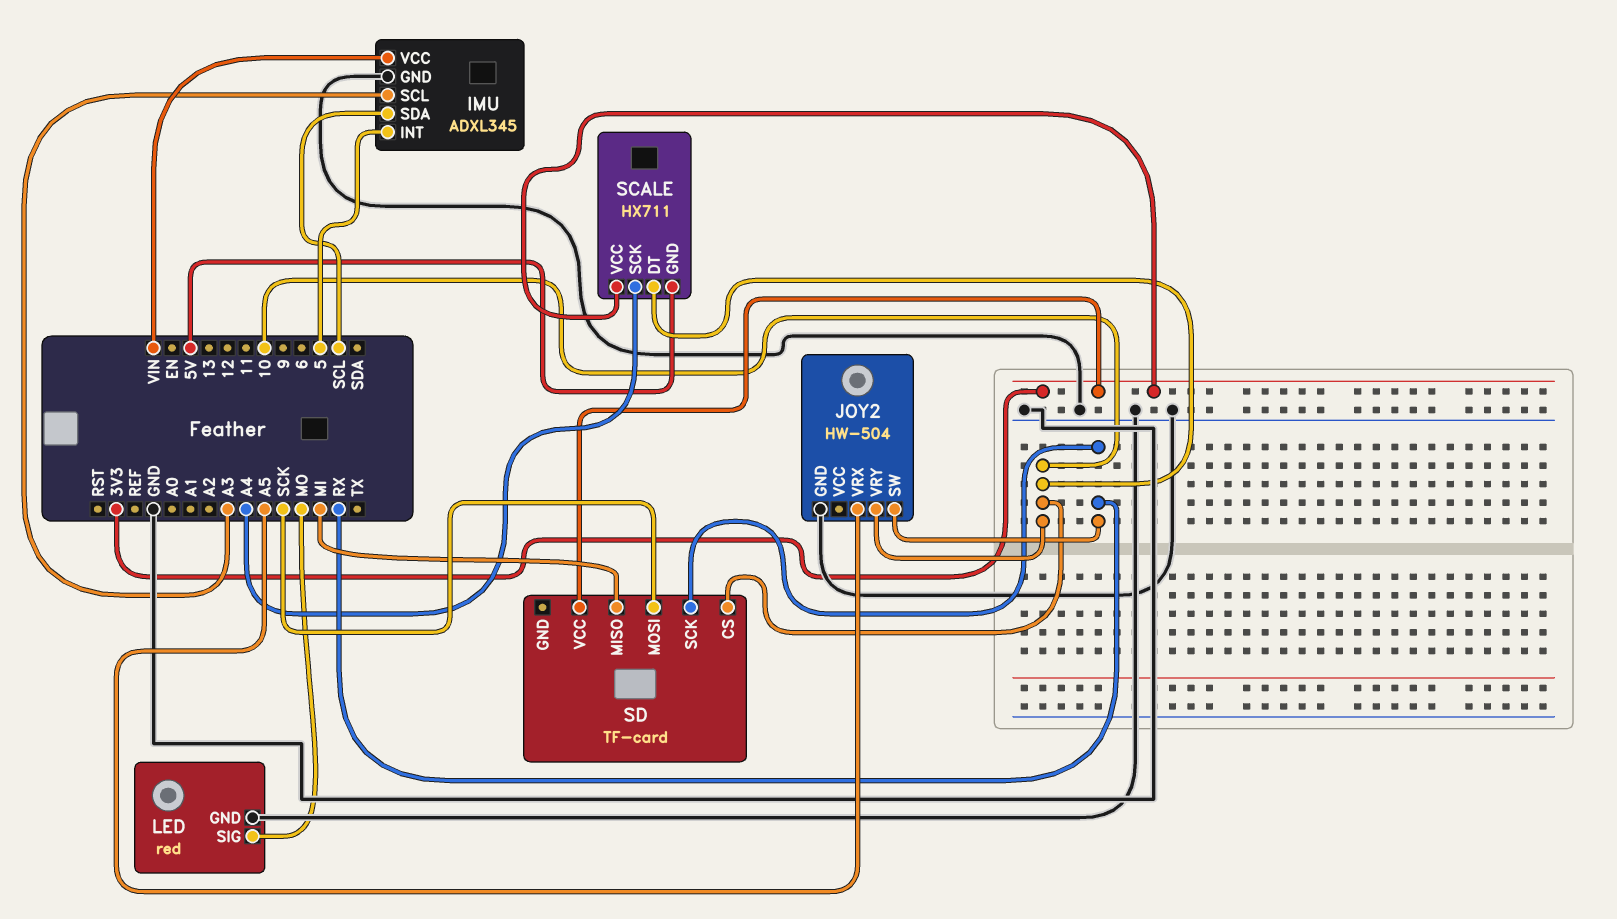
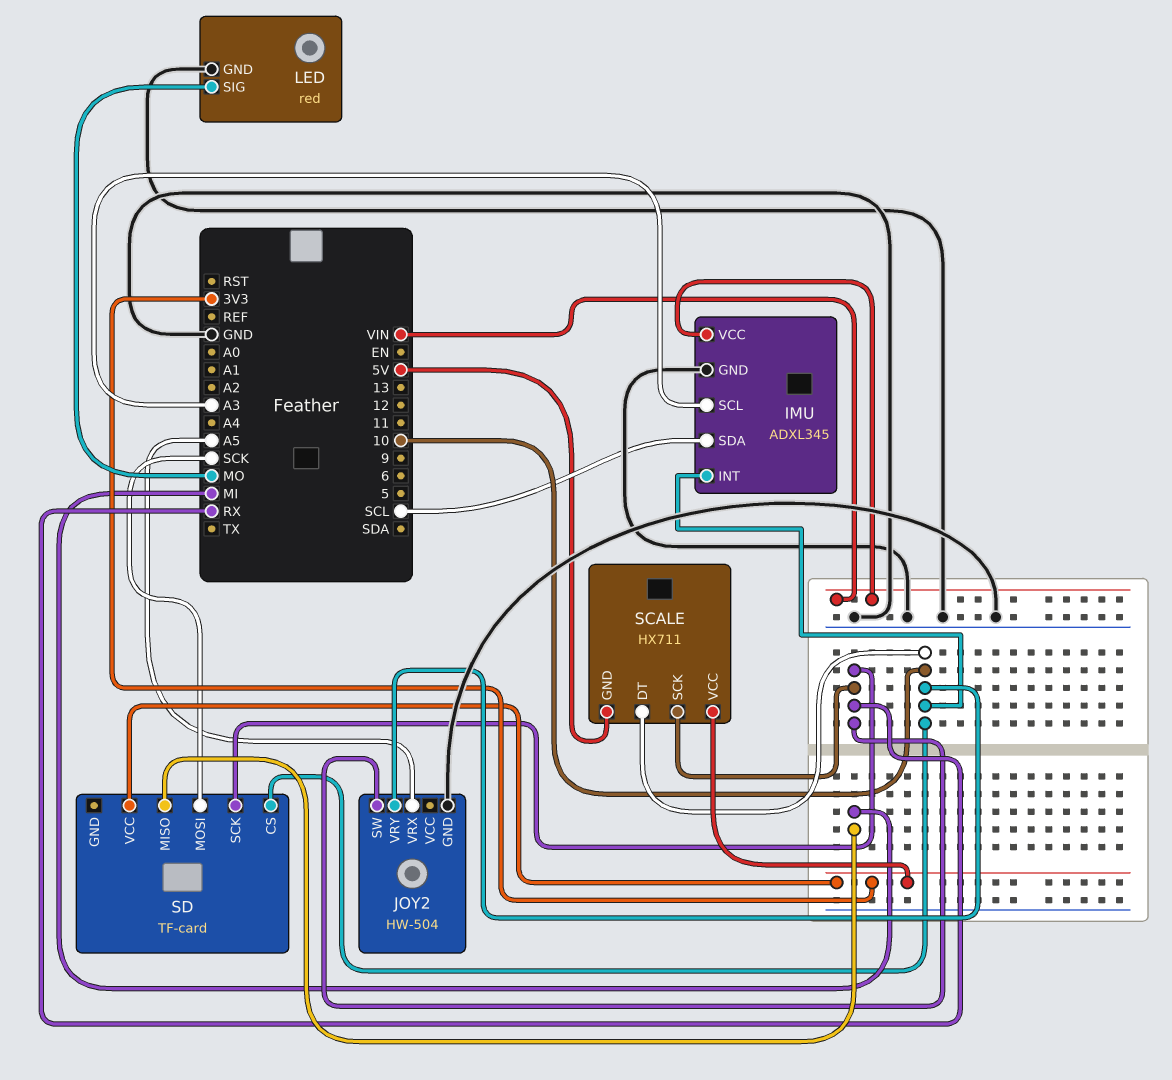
IMU pin INT: 5 -> 10
SCALE pin SCK: A4 -> RX

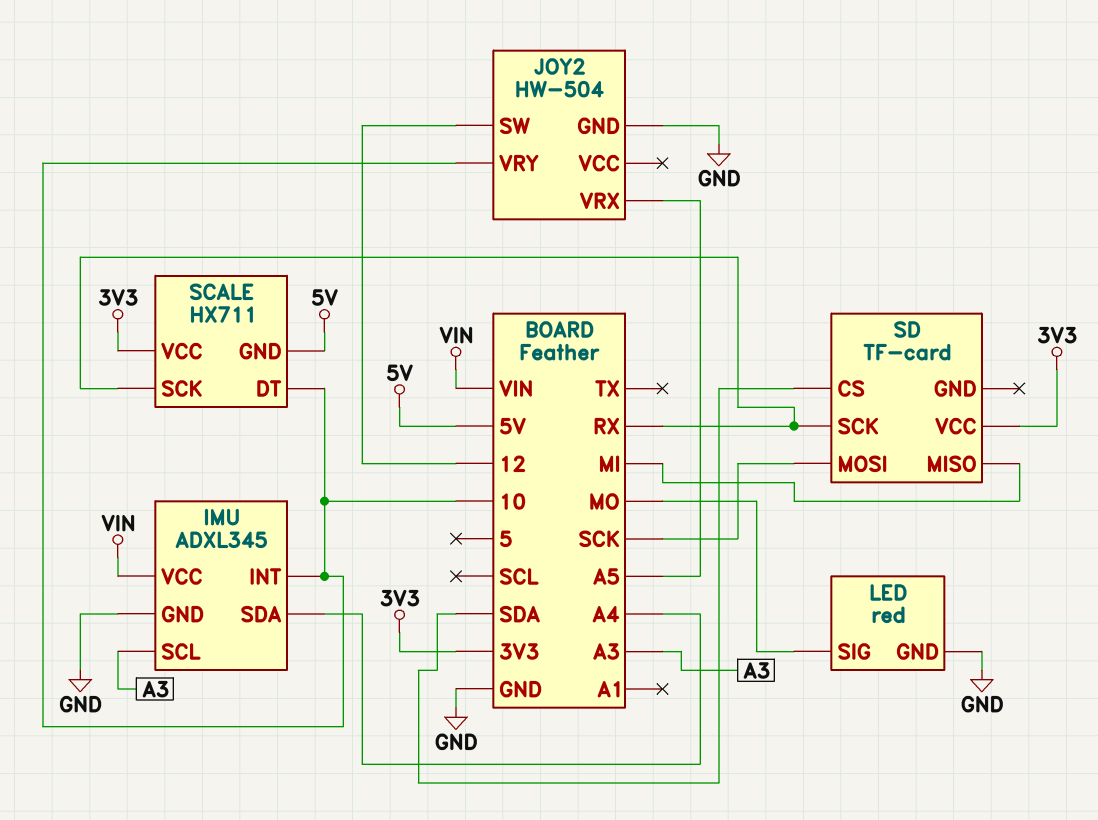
IMU pin SDA: SCL -> A4
JOY2 pin SW: RX -> 12
SD pin CS: 10 -> SDA

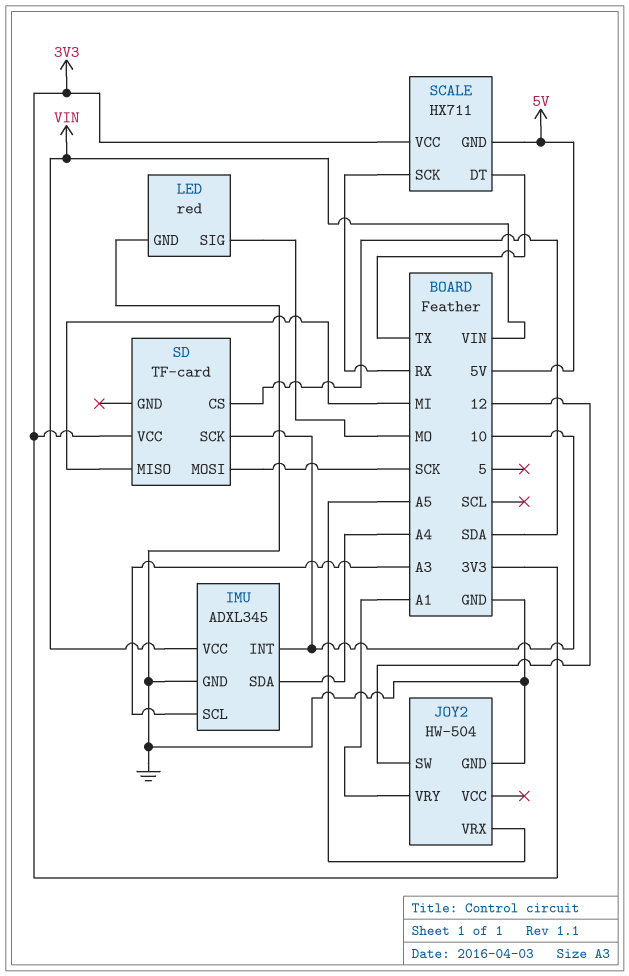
JOY2 pin VRY: 10 -> A1
SCALE pin DT: 10 -> TX
SD pin SCK: RX -> 10

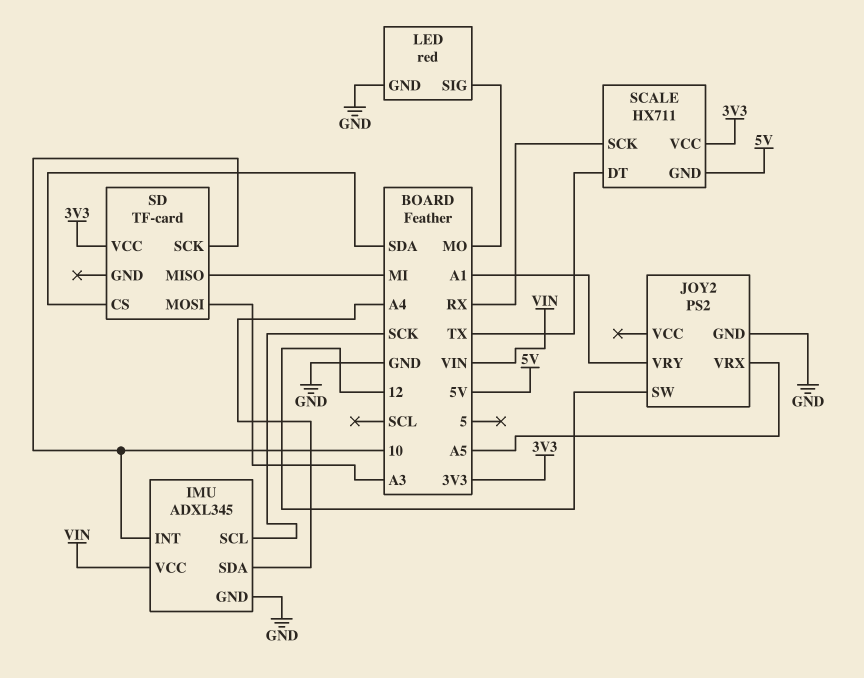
IMU pin SCL: A3 -> SCK
JOY2: HW-504 -> PS2
SD pin MOSI: SCK -> A3

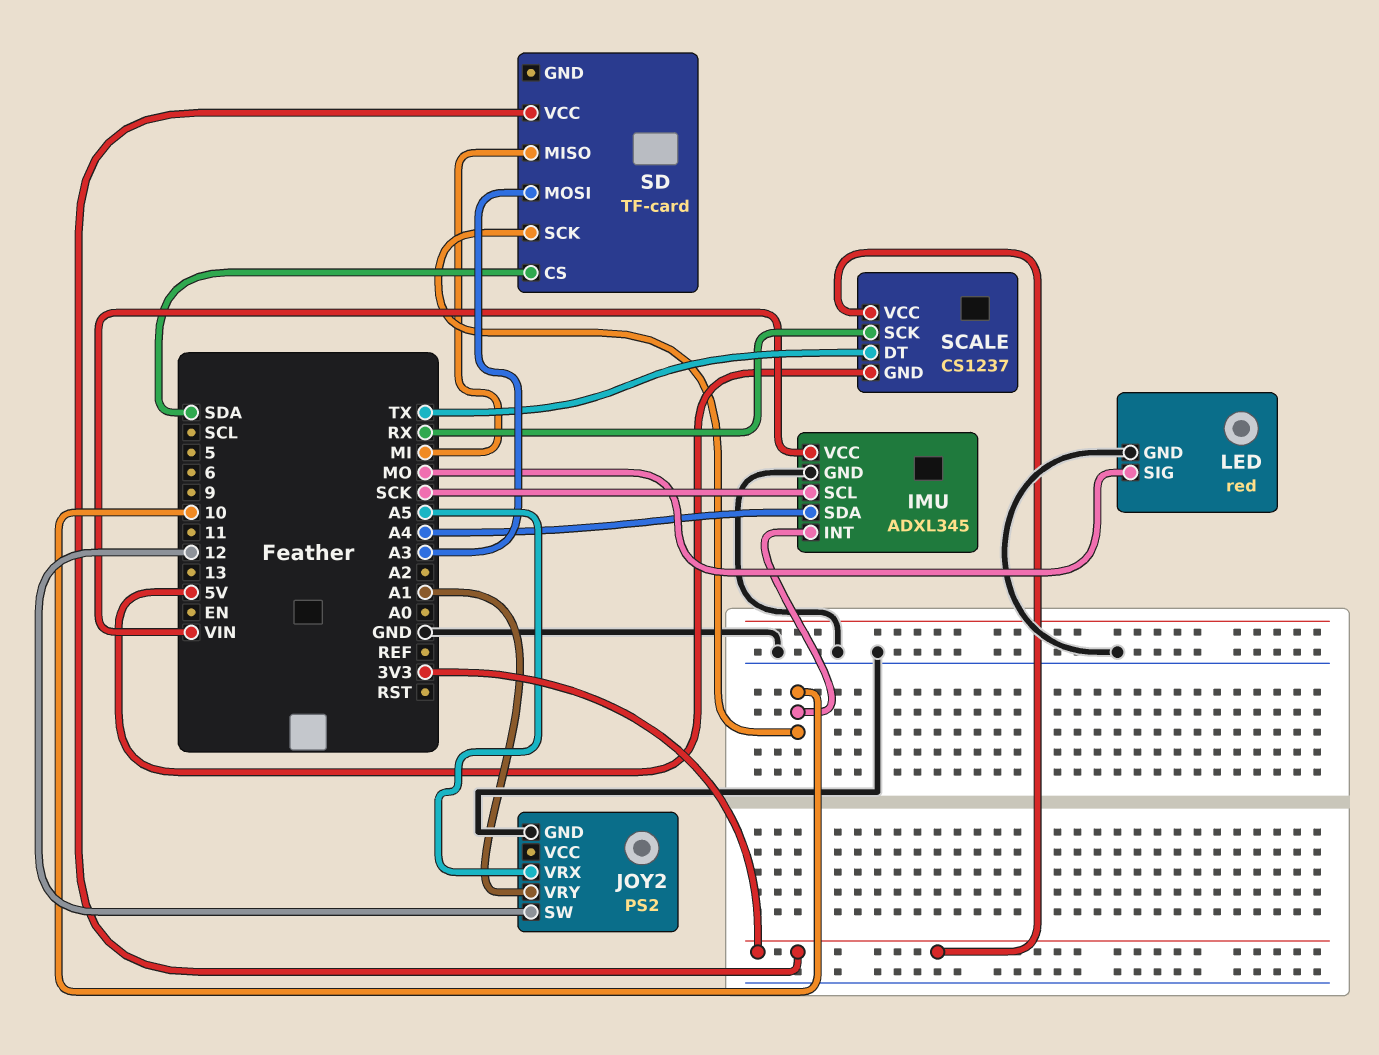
SCALE: HX711 -> CS1237

